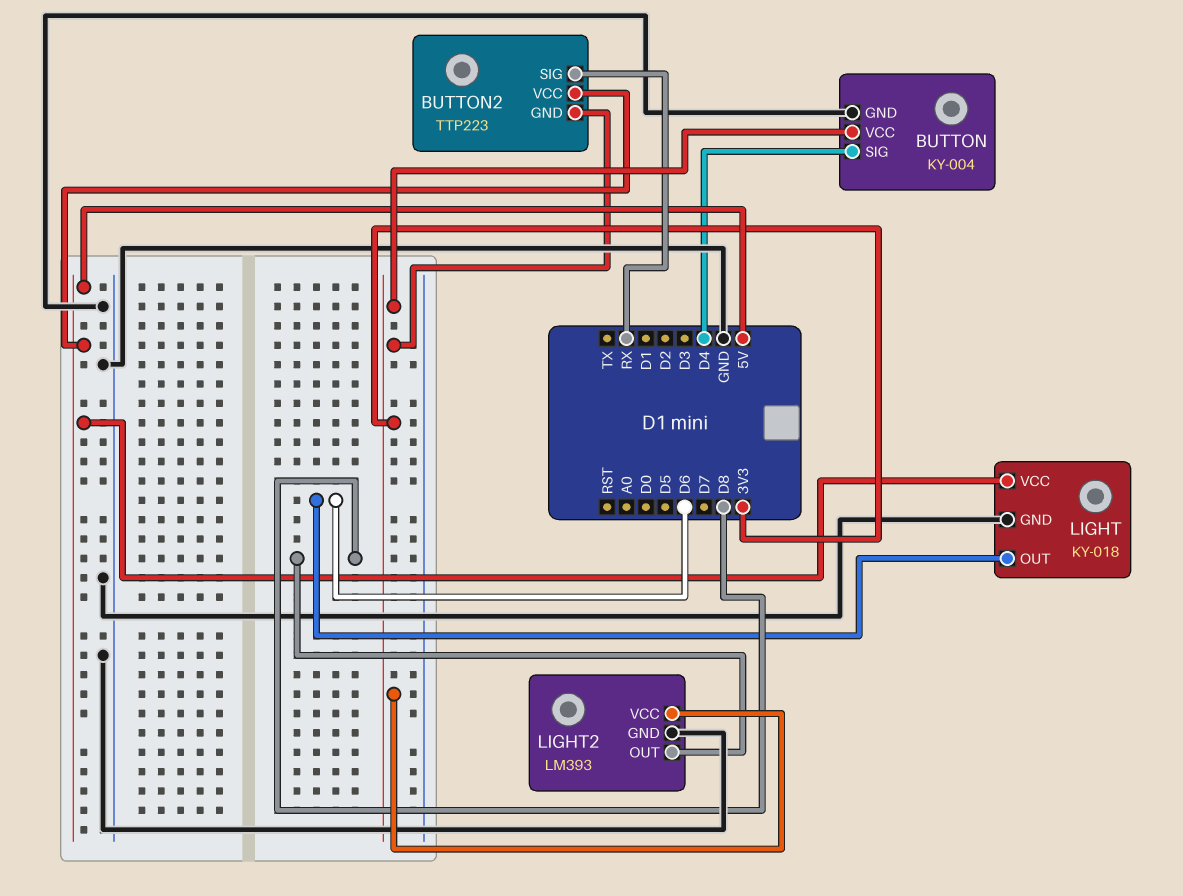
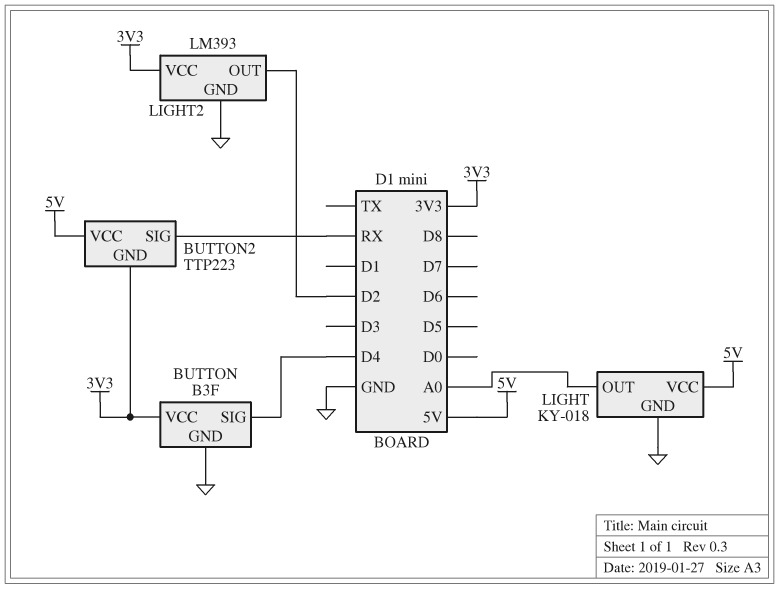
BUTTON: KY-004 -> B3F
LIGHT pin OUT: D6 -> A0
LIGHT2 pin OUT: D8 -> D2

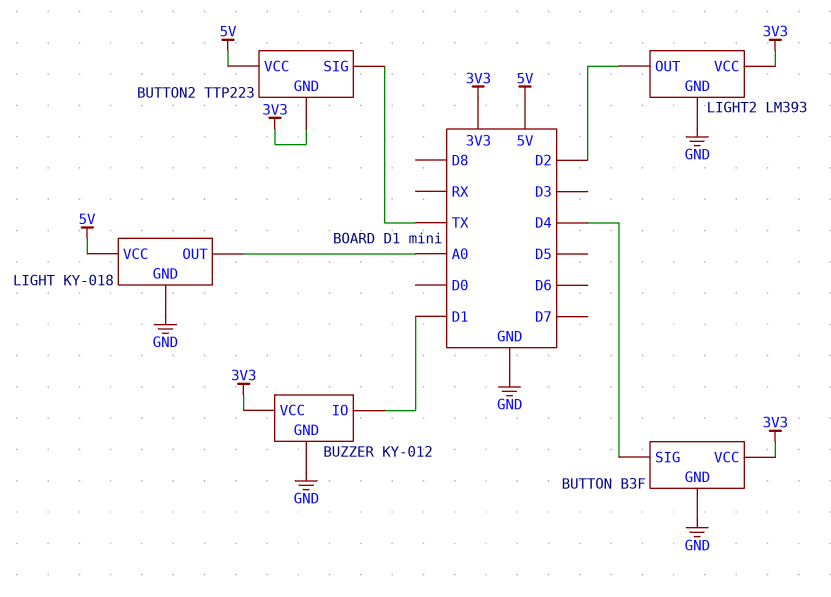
BUTTON2 pin SIG: RX -> TX
BUZZER: none -> KY-012
BUZZER pin GND: none -> GND
BUZZER pin IO: none -> D1
BUZZER pin VCC: none -> 3V3

